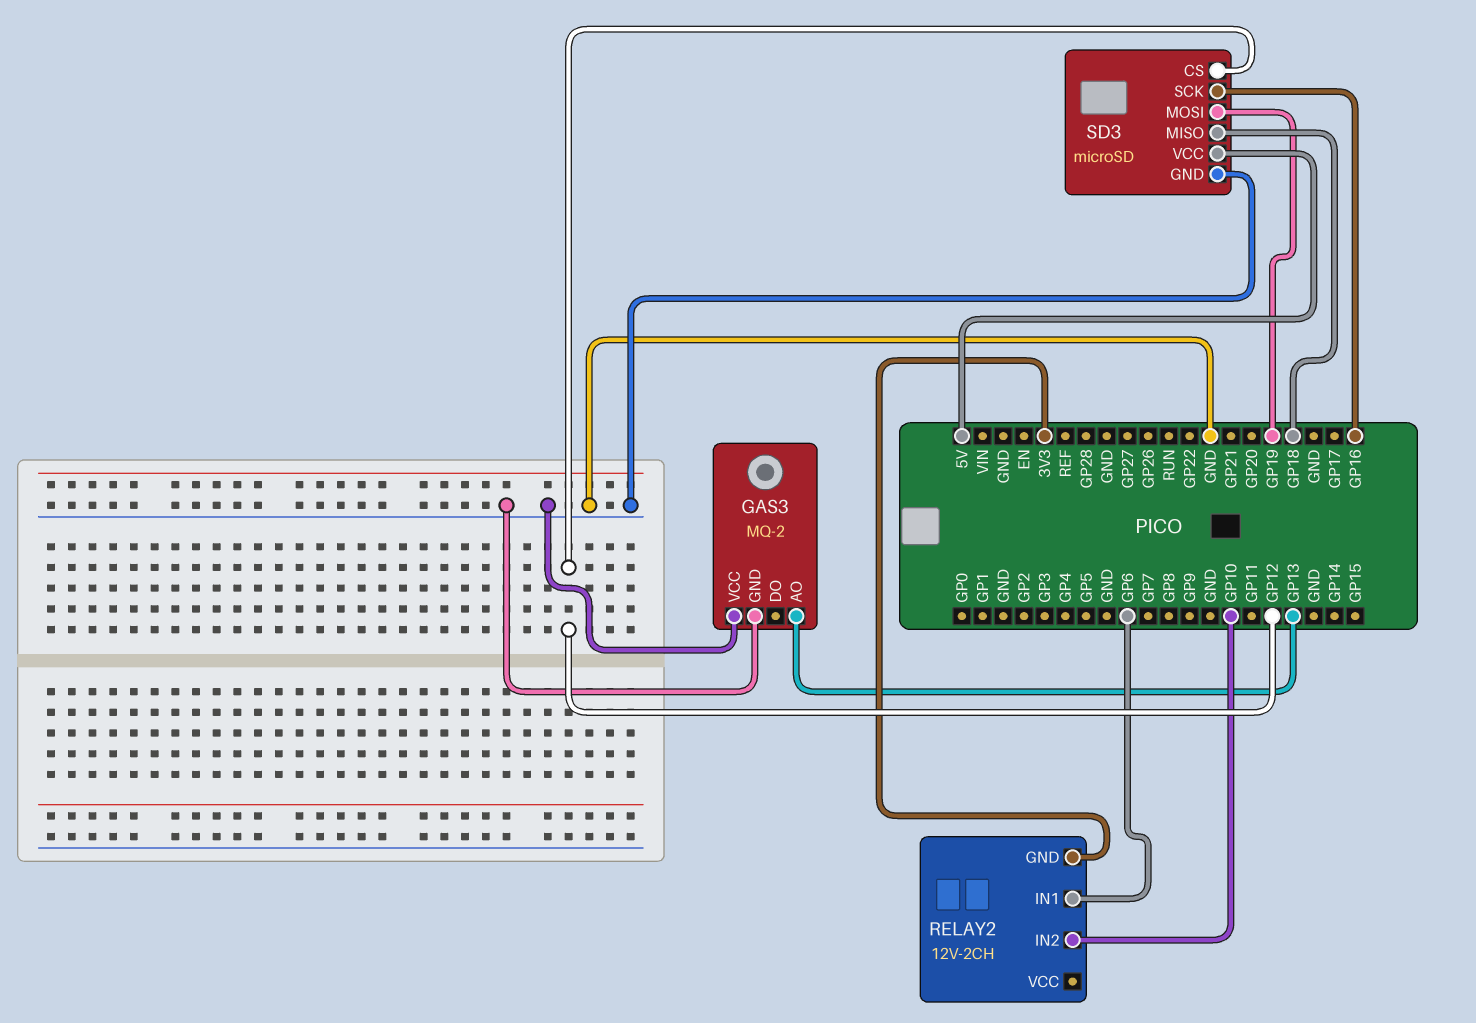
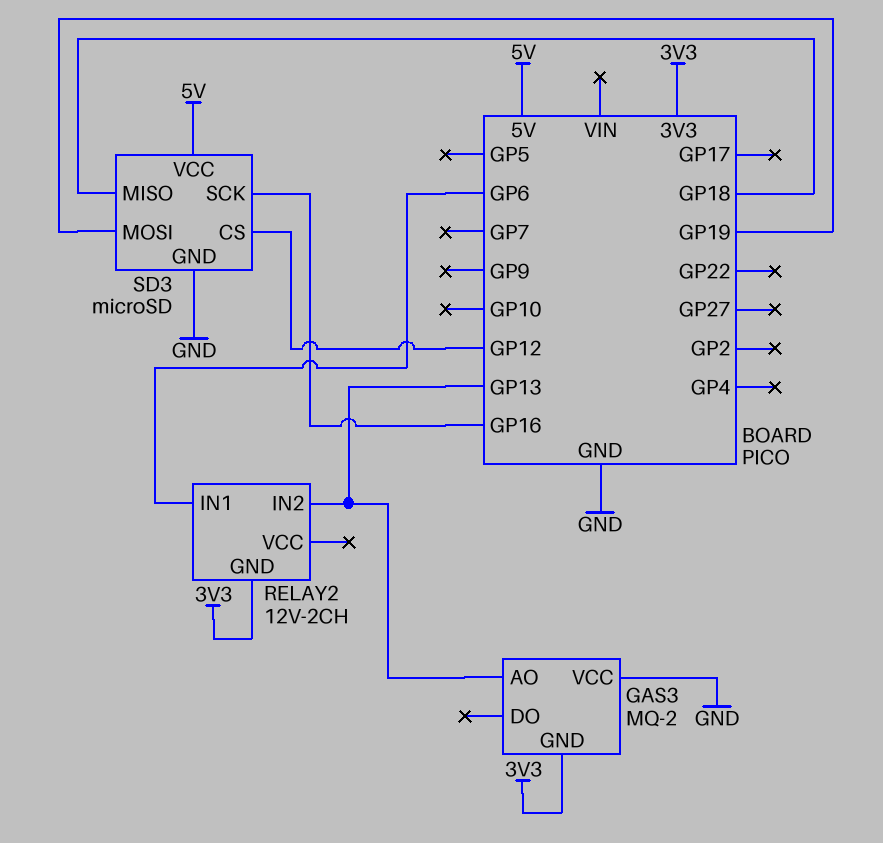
GAS3 pin GND: GND -> 3V3
RELAY2 pin IN2: GP10 -> GP13

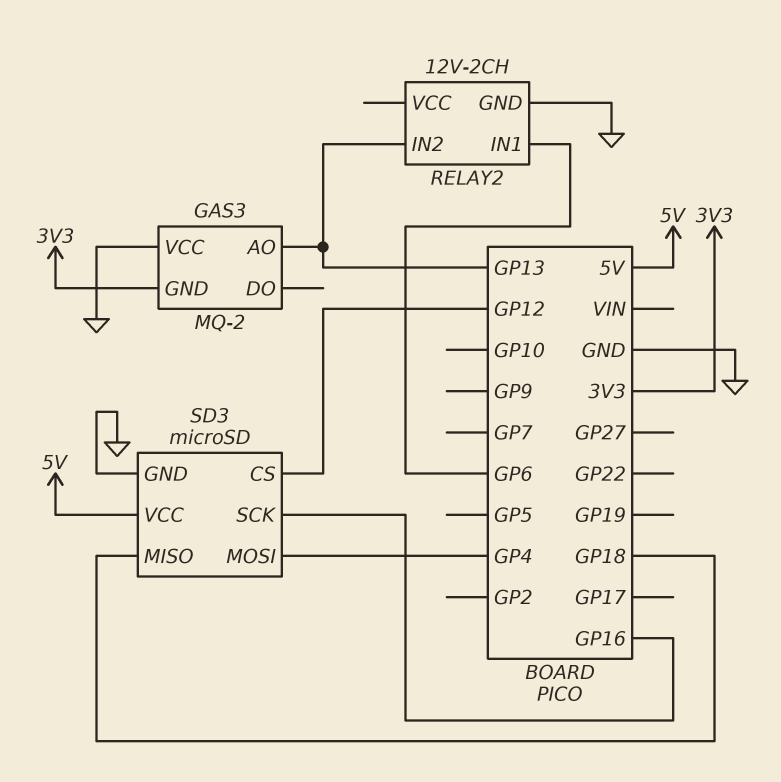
RELAY2 pin GND: 3V3 -> GND
SD3 pin MOSI: GP19 -> GP4

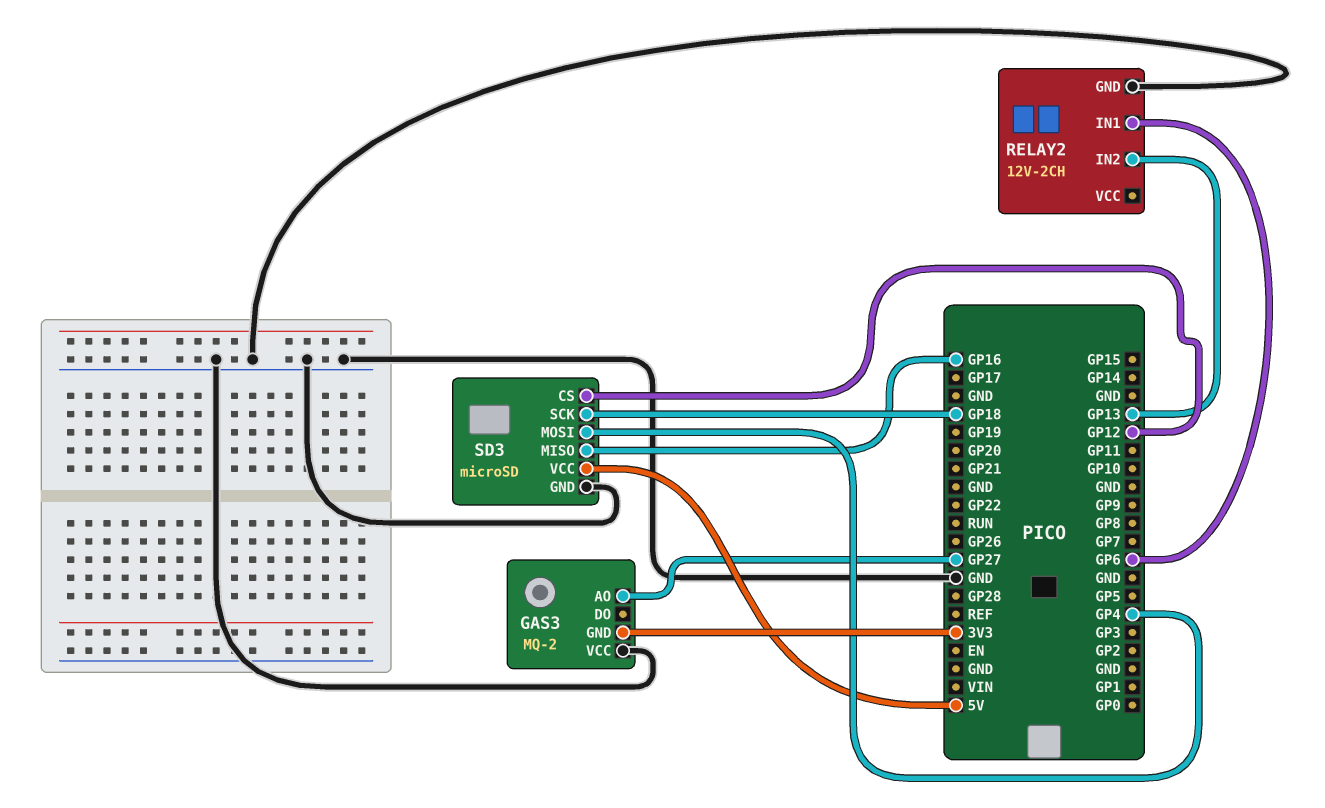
GAS3 pin AO: GP13 -> GP27
SD3 pin MISO: GP18 -> GP16
SD3 pin SCK: GP16 -> GP18

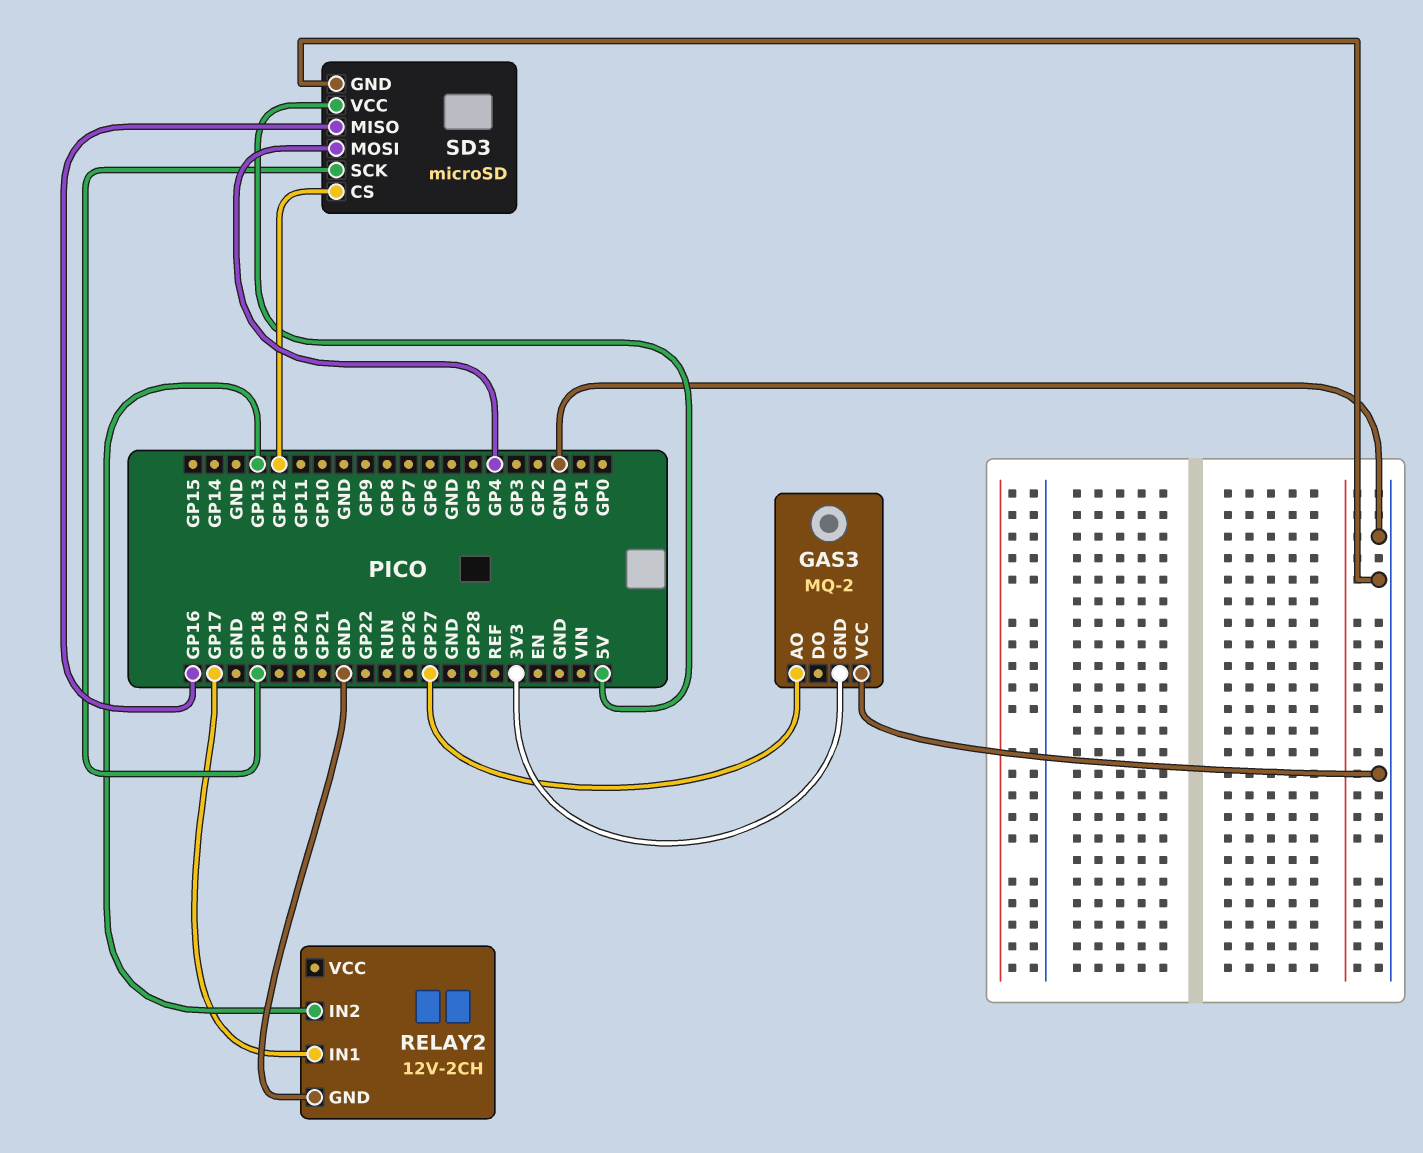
RELAY2 pin IN1: GP6 -> GP17

